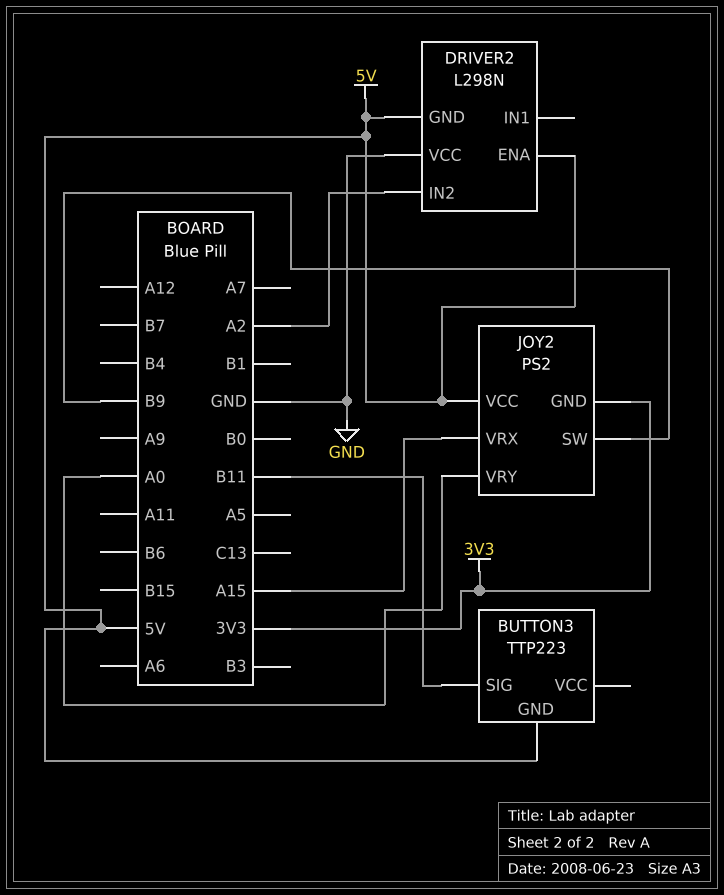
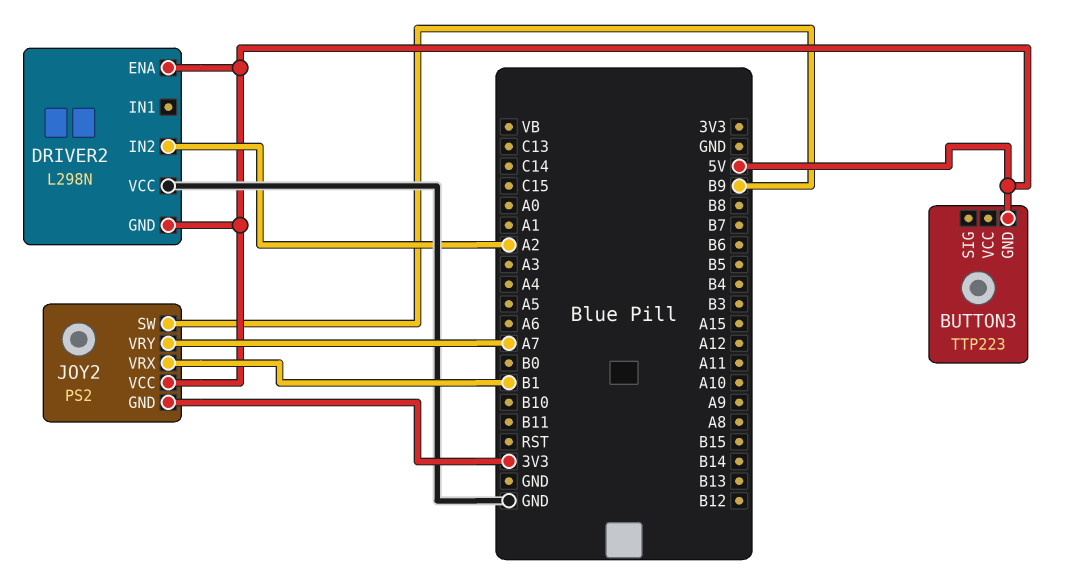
BUTTON3 pin SIG: B11 -> none
JOY2 pin VRX: A15 -> B1
JOY2 pin VRY: A0 -> A7

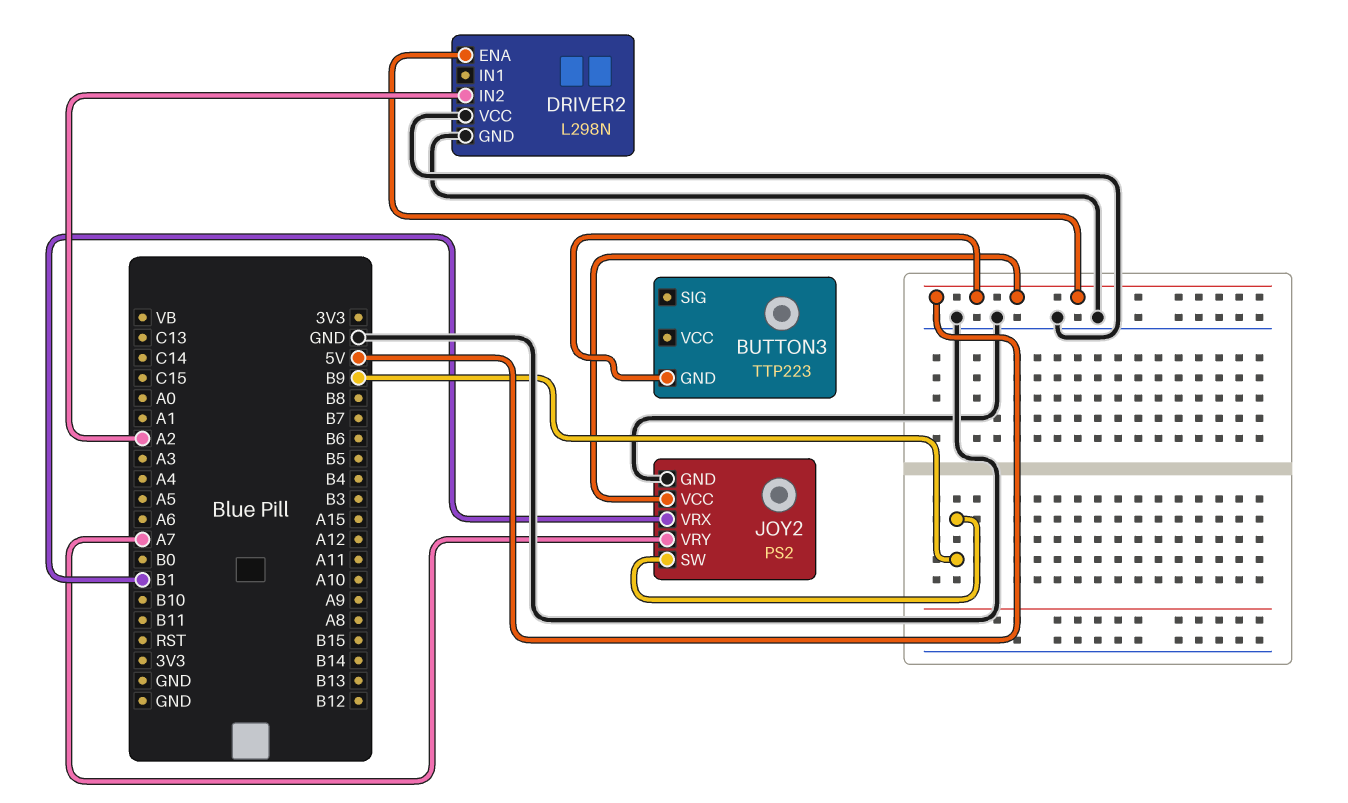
DRIVER2 pin GND: 5V -> GND
JOY2 pin GND: 3V3 -> GND

